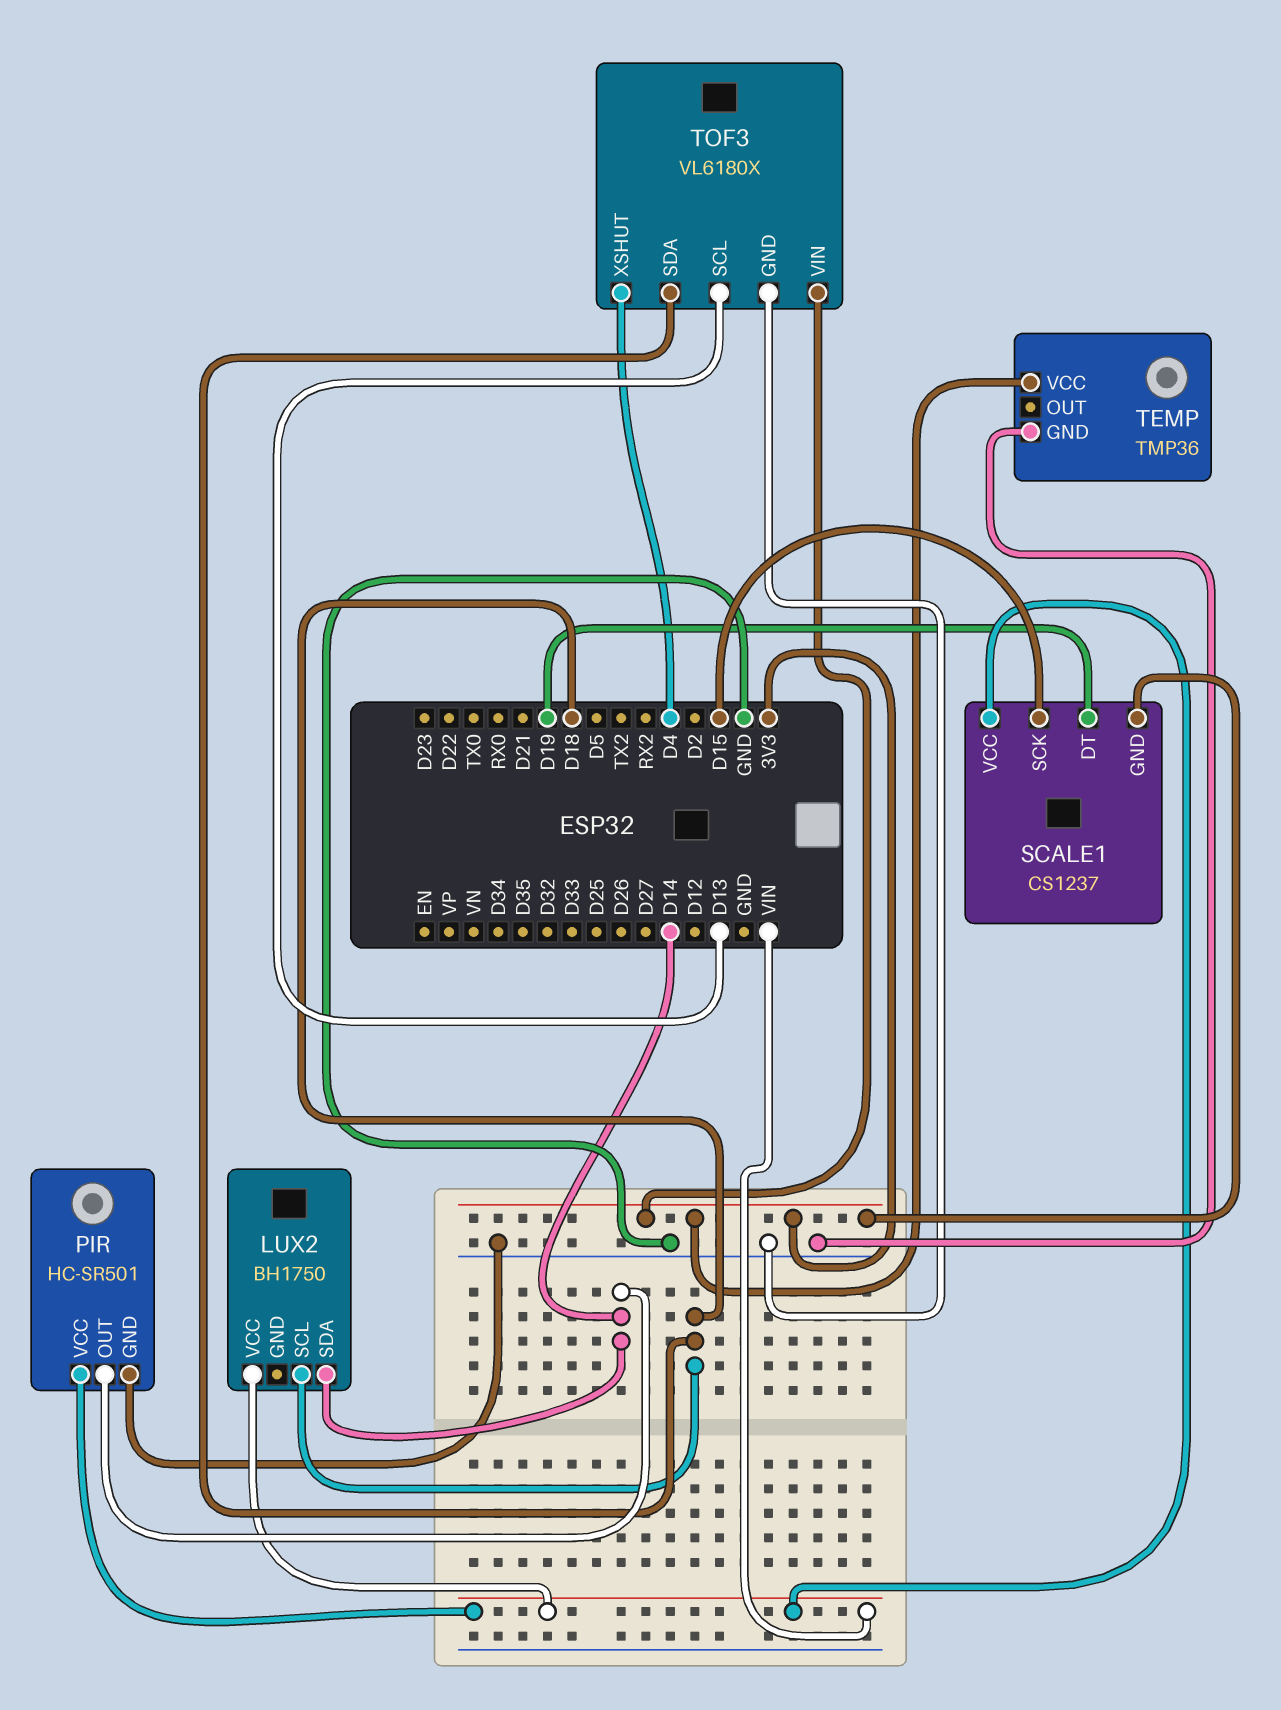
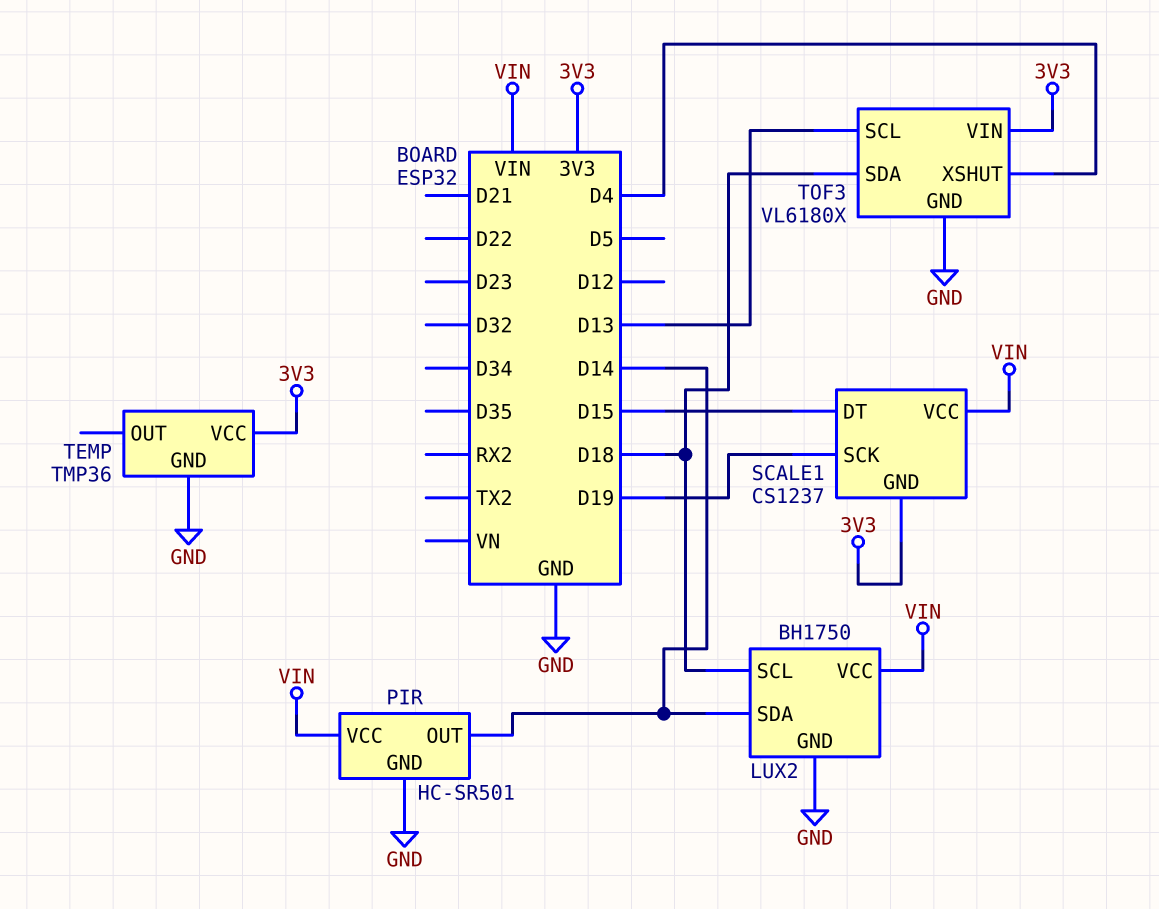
LUX2 pin GND: none -> GND
SCALE1 pin DT: D19 -> D15
SCALE1 pin SCK: D15 -> D19

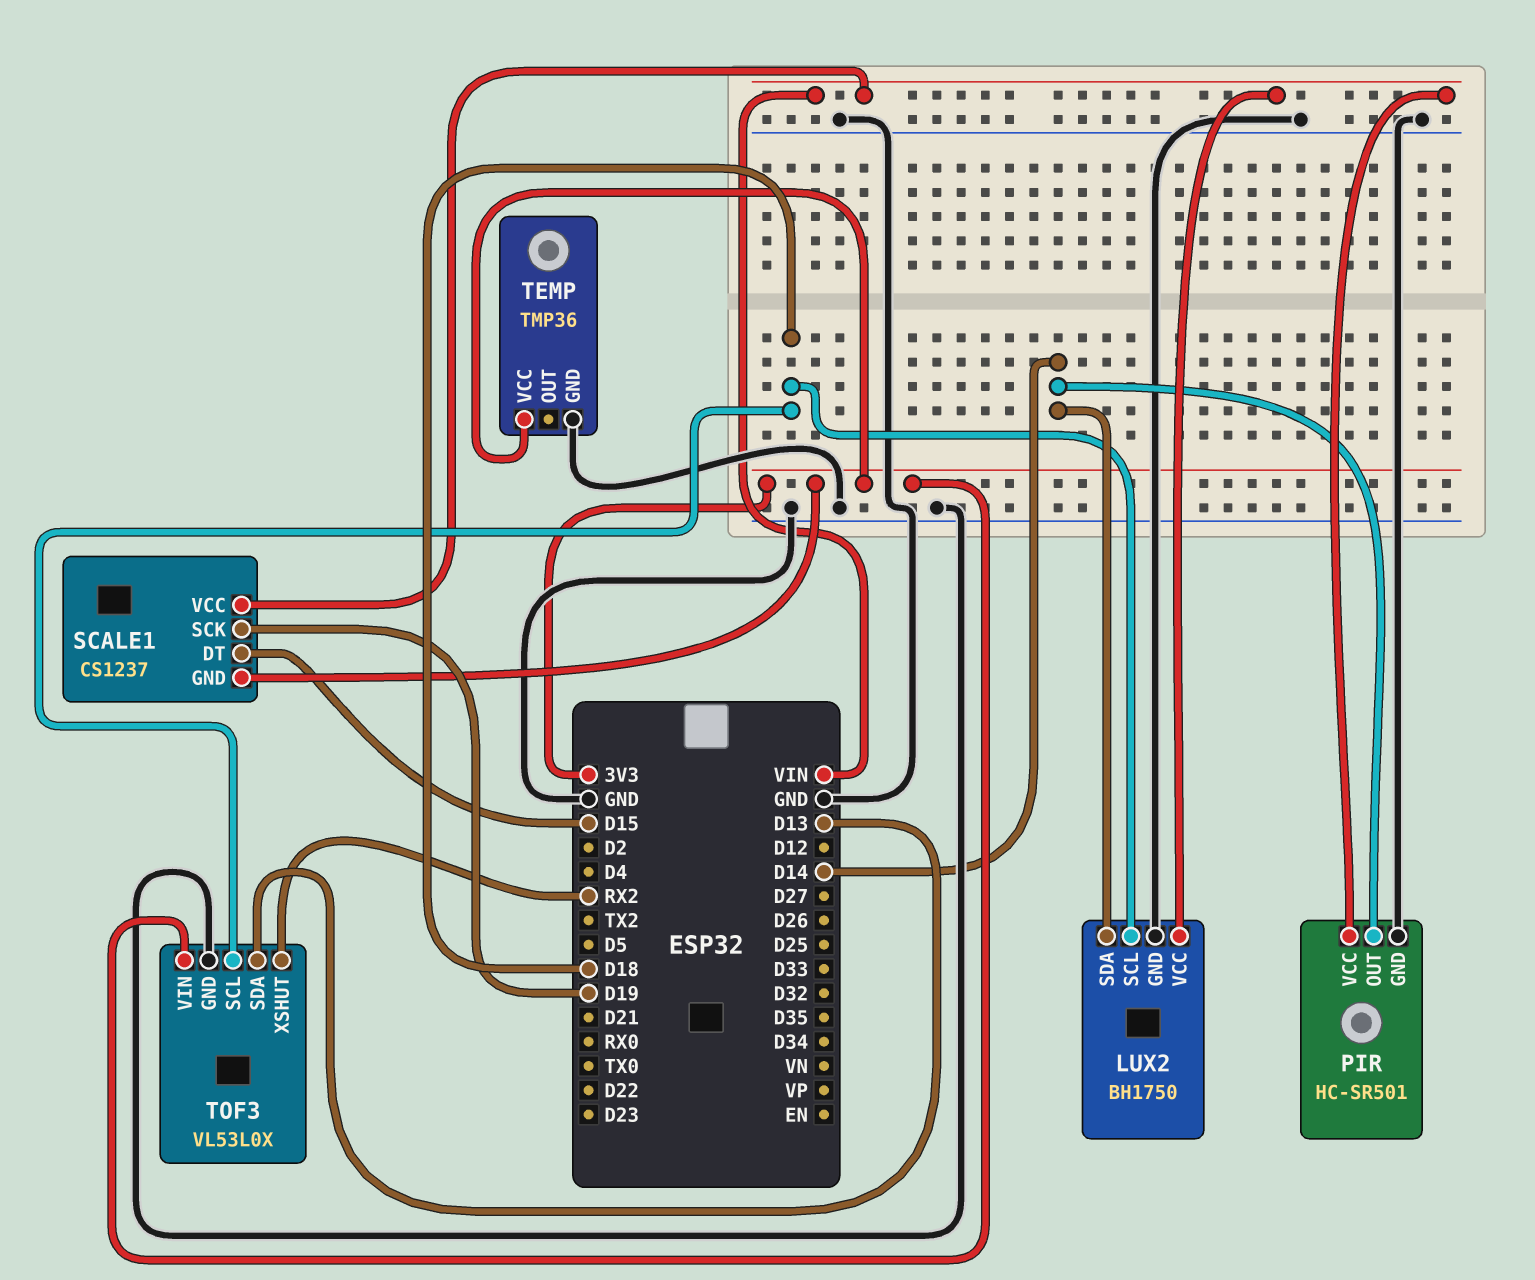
TOF3: VL6180X -> VL53L0X
TOF3 pin SCL: D13 -> D18
TOF3 pin SDA: D18 -> D13
TOF3 pin XSHUT: D4 -> RX2

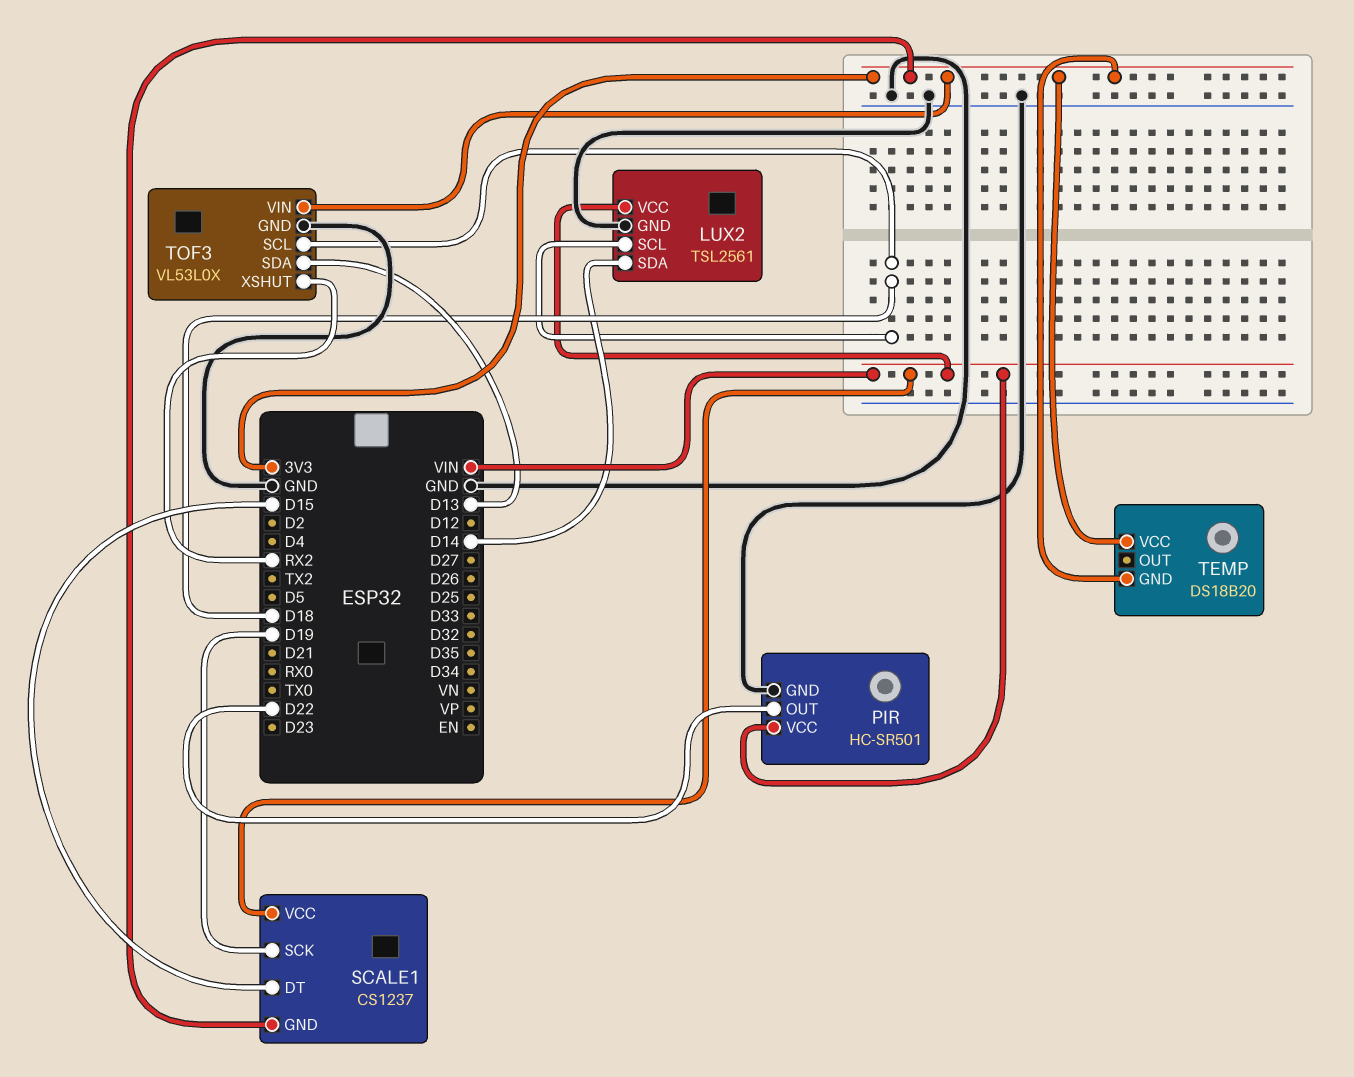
LUX2: BH1750 -> TSL2561
PIR pin OUT: D14 -> D22
TEMP: TMP36 -> DS18B20
TEMP pin GND: GND -> 3V3

